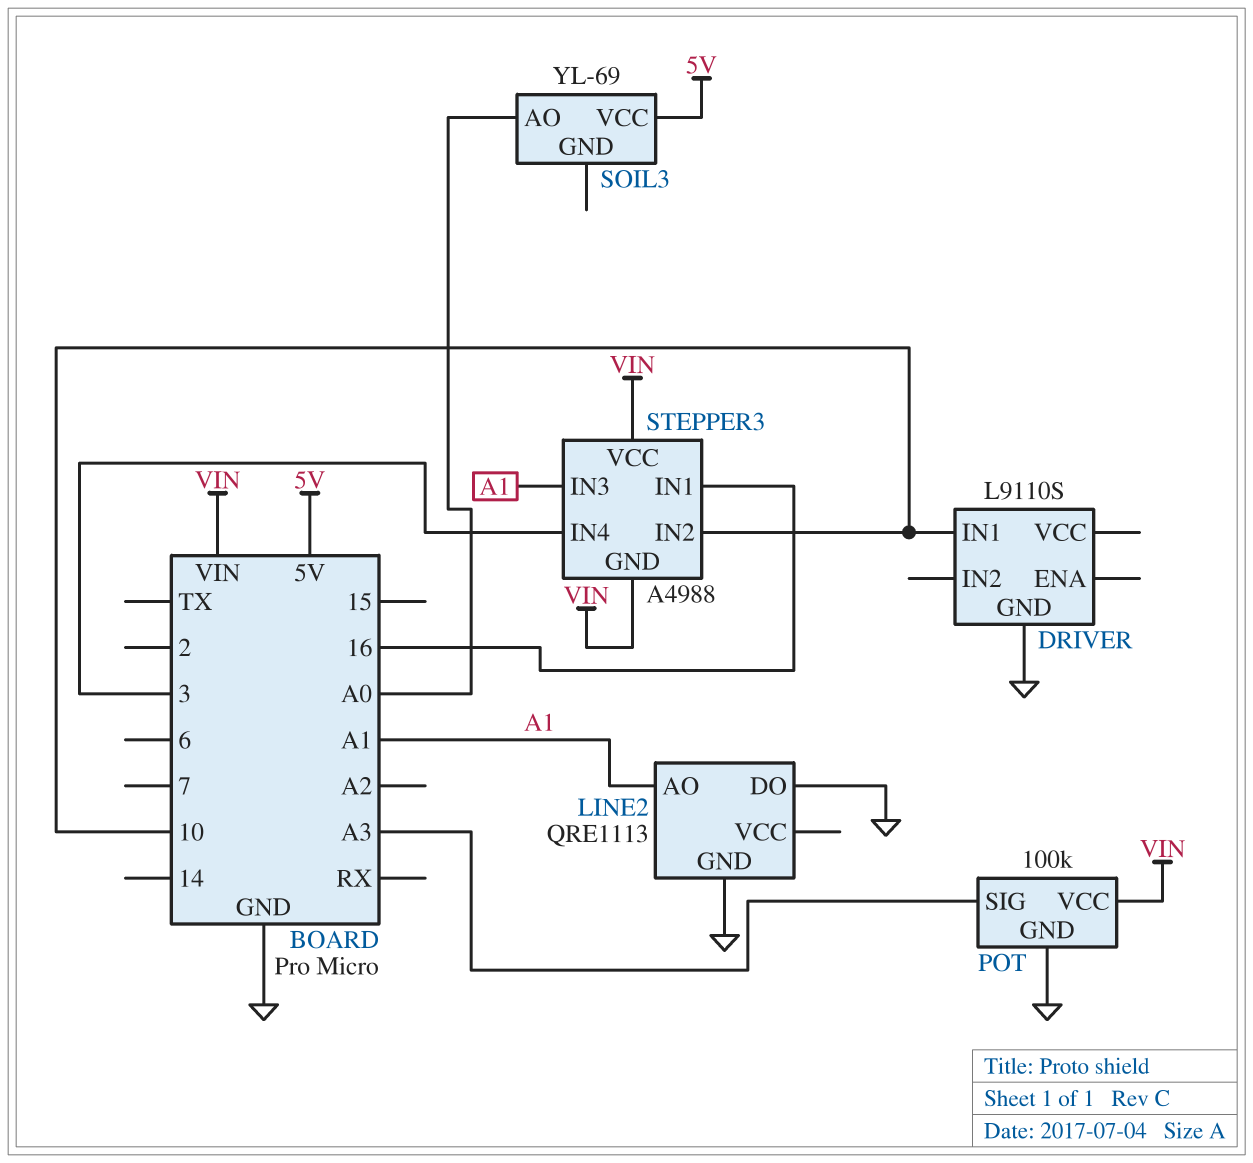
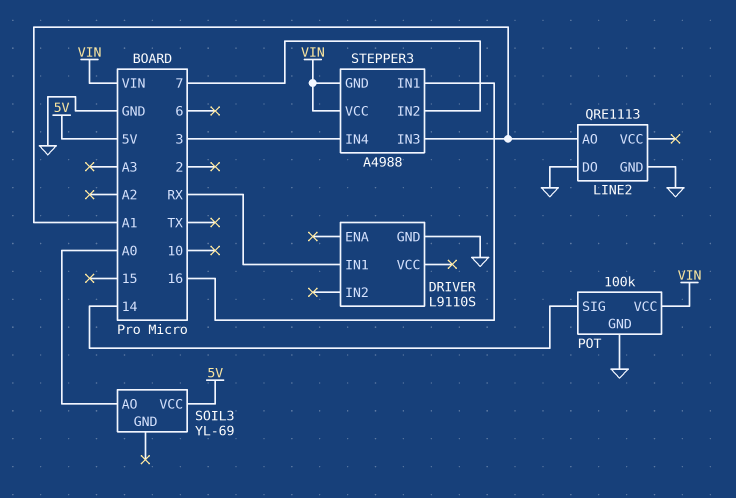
DRIVER pin IN1: 10 -> RX
POT pin SIG: A3 -> 14
STEPPER3 pin IN2: 10 -> 7

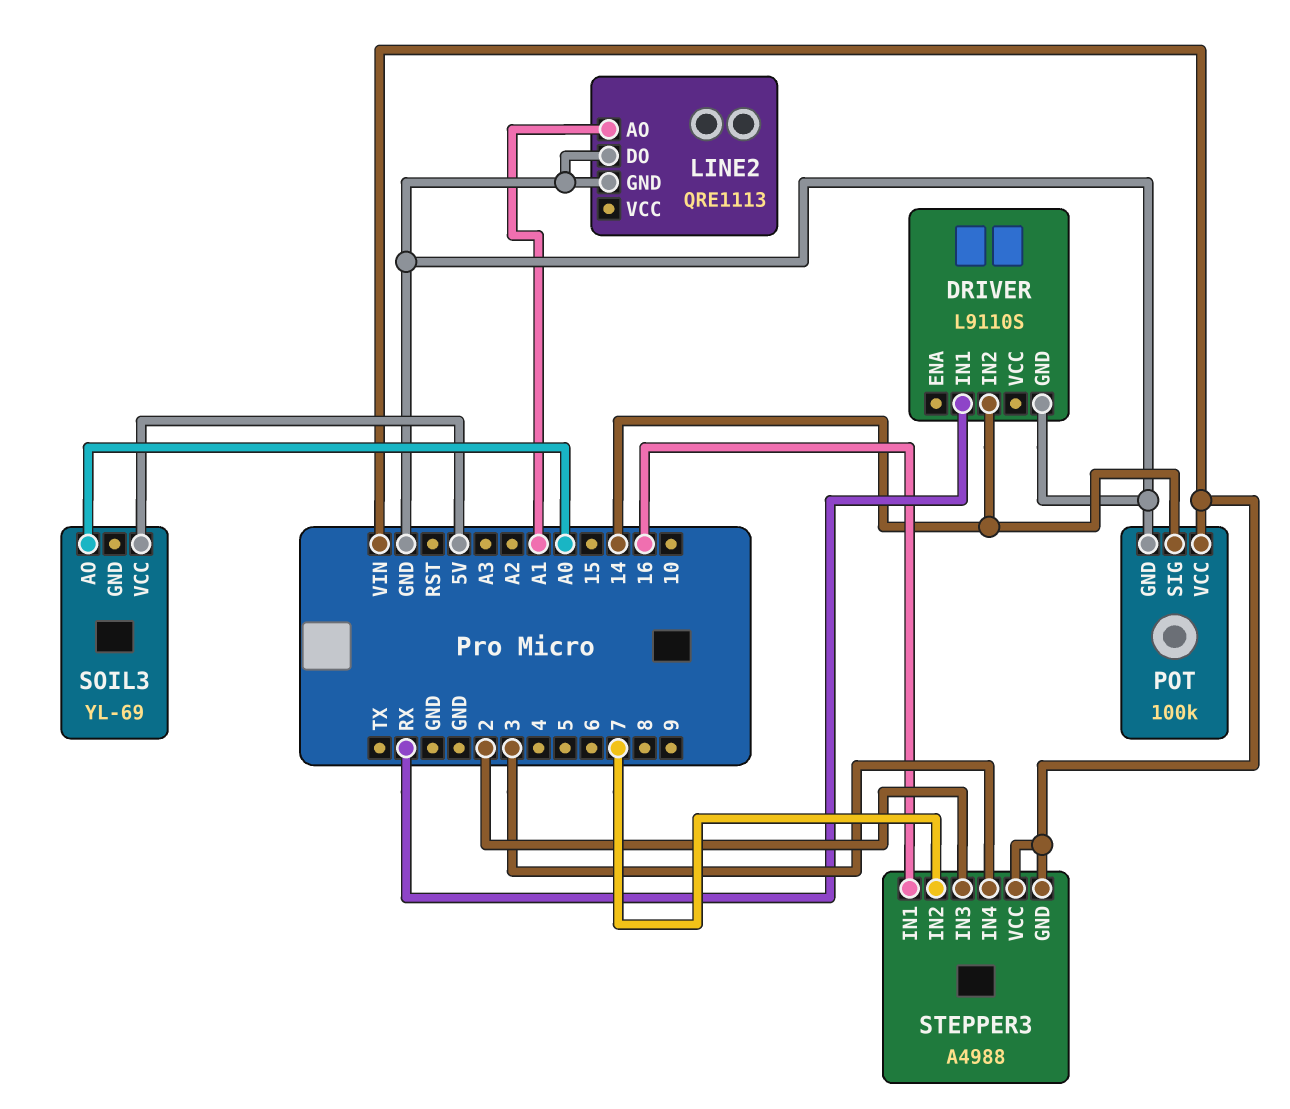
DRIVER pin IN2: none -> 14
STEPPER3 pin IN3: A1 -> 2

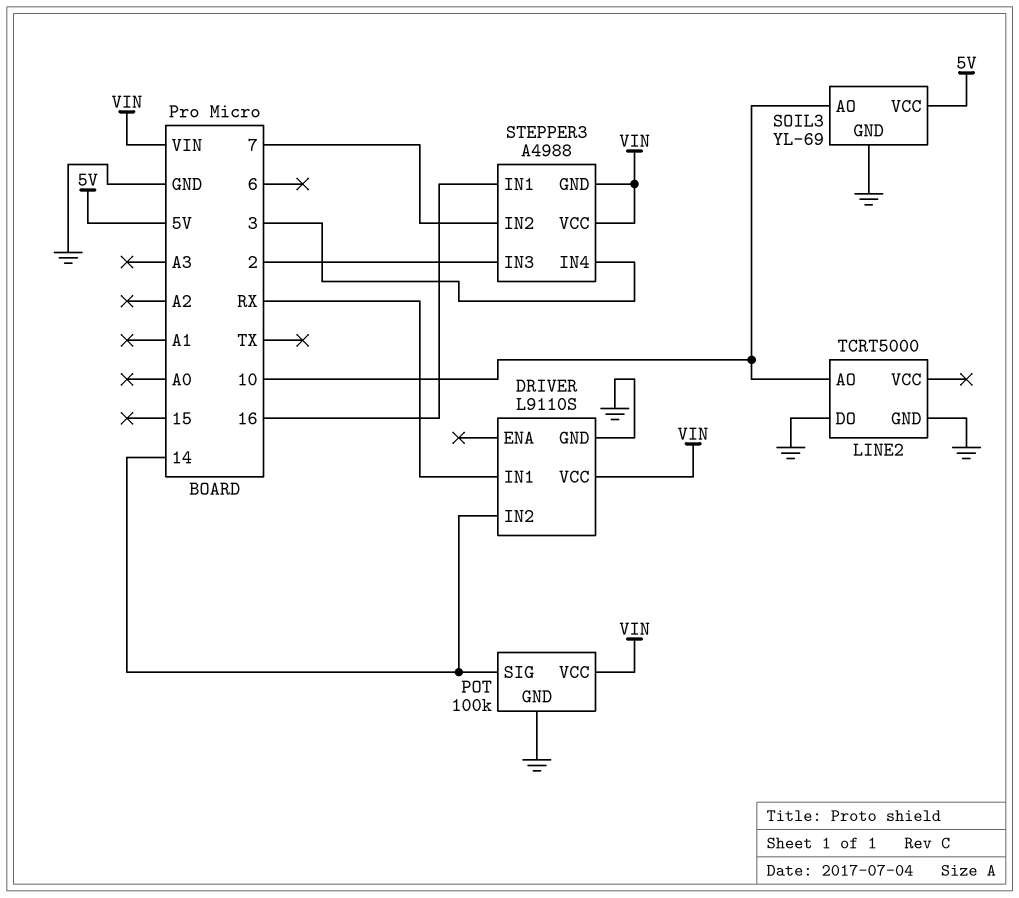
DRIVER pin VCC: none -> VIN
LINE2: QRE1113 -> TCRT5000
LINE2 pin AO: A1 -> 10
SOIL3 pin AO: A0 -> 10
SOIL3 pin GND: none -> GND

